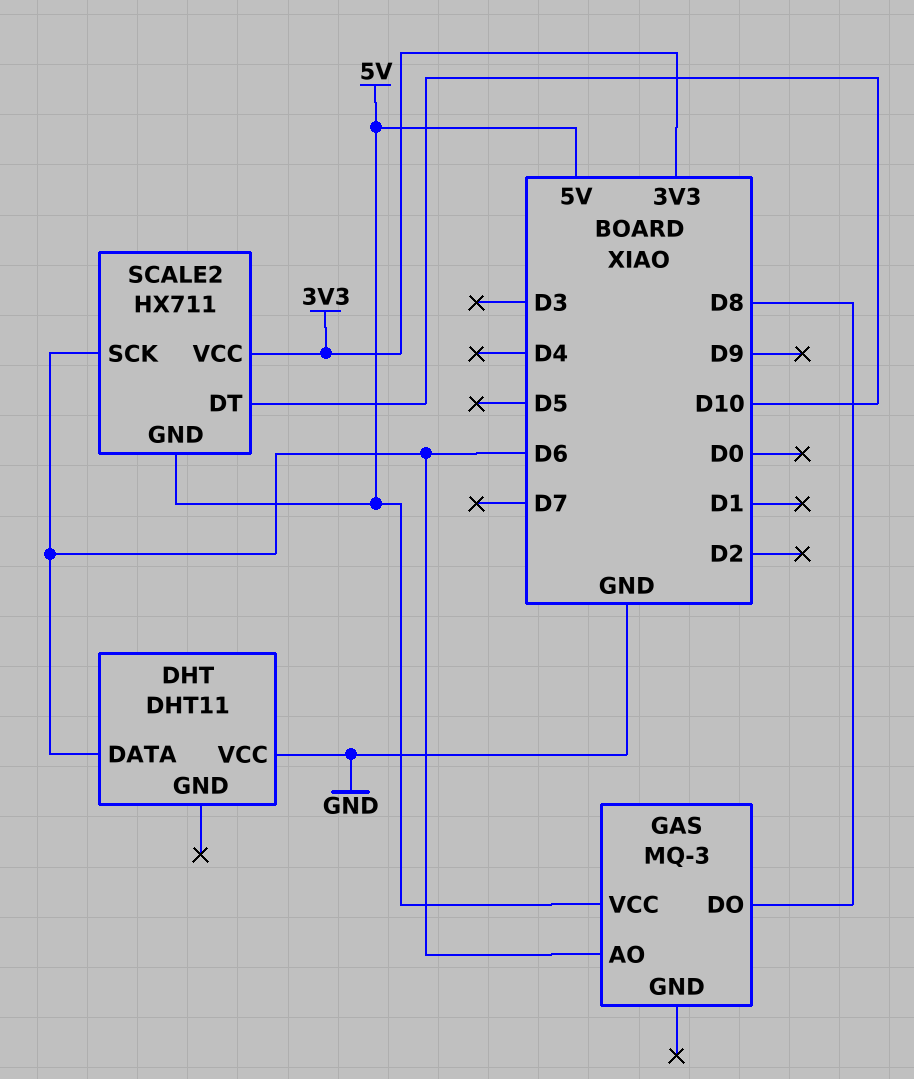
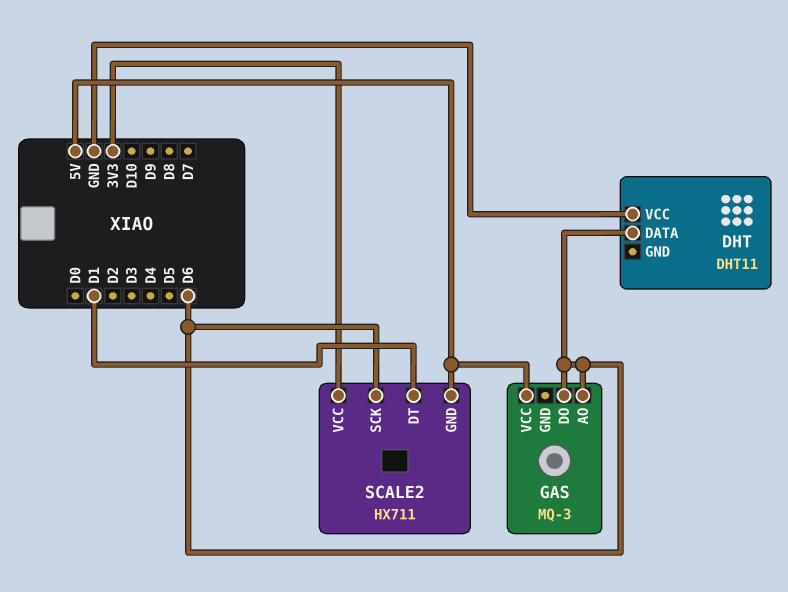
GAS pin DO: D8 -> D6
SCALE2 pin DT: D10 -> D1

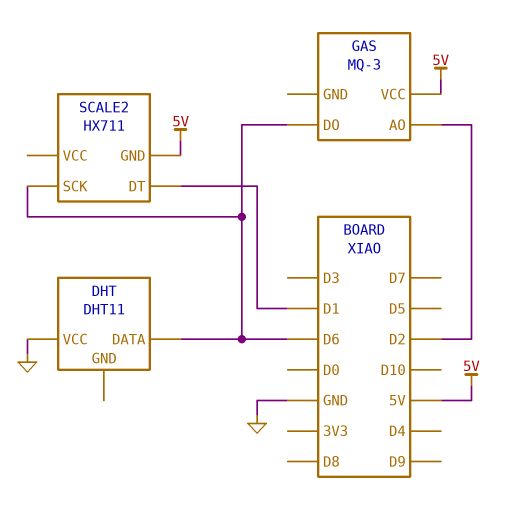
GAS pin AO: D6 -> D2
SCALE2 pin VCC: 3V3 -> none

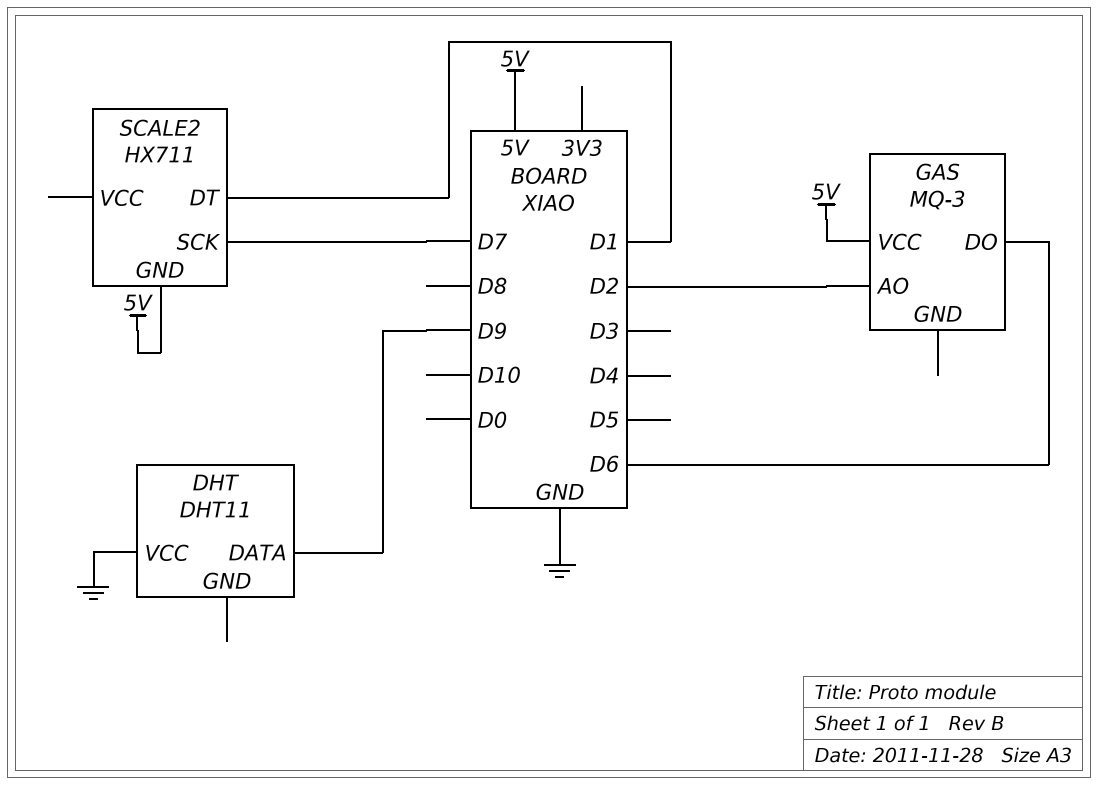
DHT pin DATA: D6 -> D9
SCALE2 pin SCK: D6 -> D7

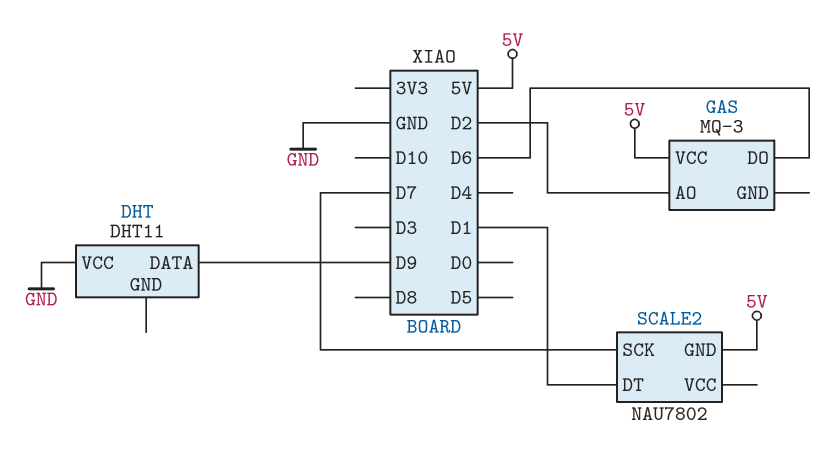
SCALE2: HX711 -> NAU7802

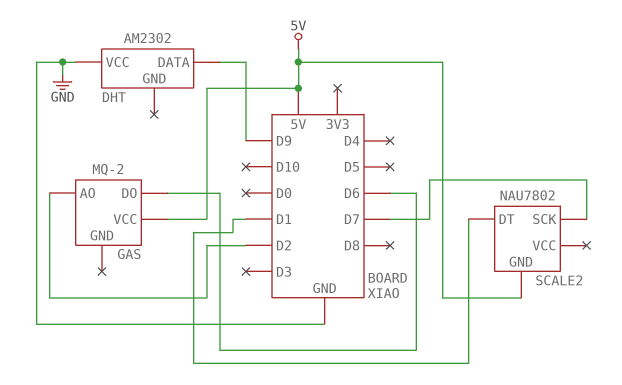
DHT: DHT11 -> AM2302
GAS: MQ-3 -> MQ-2

